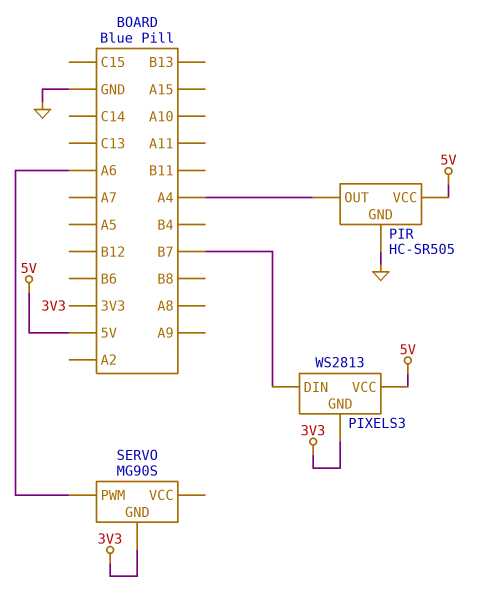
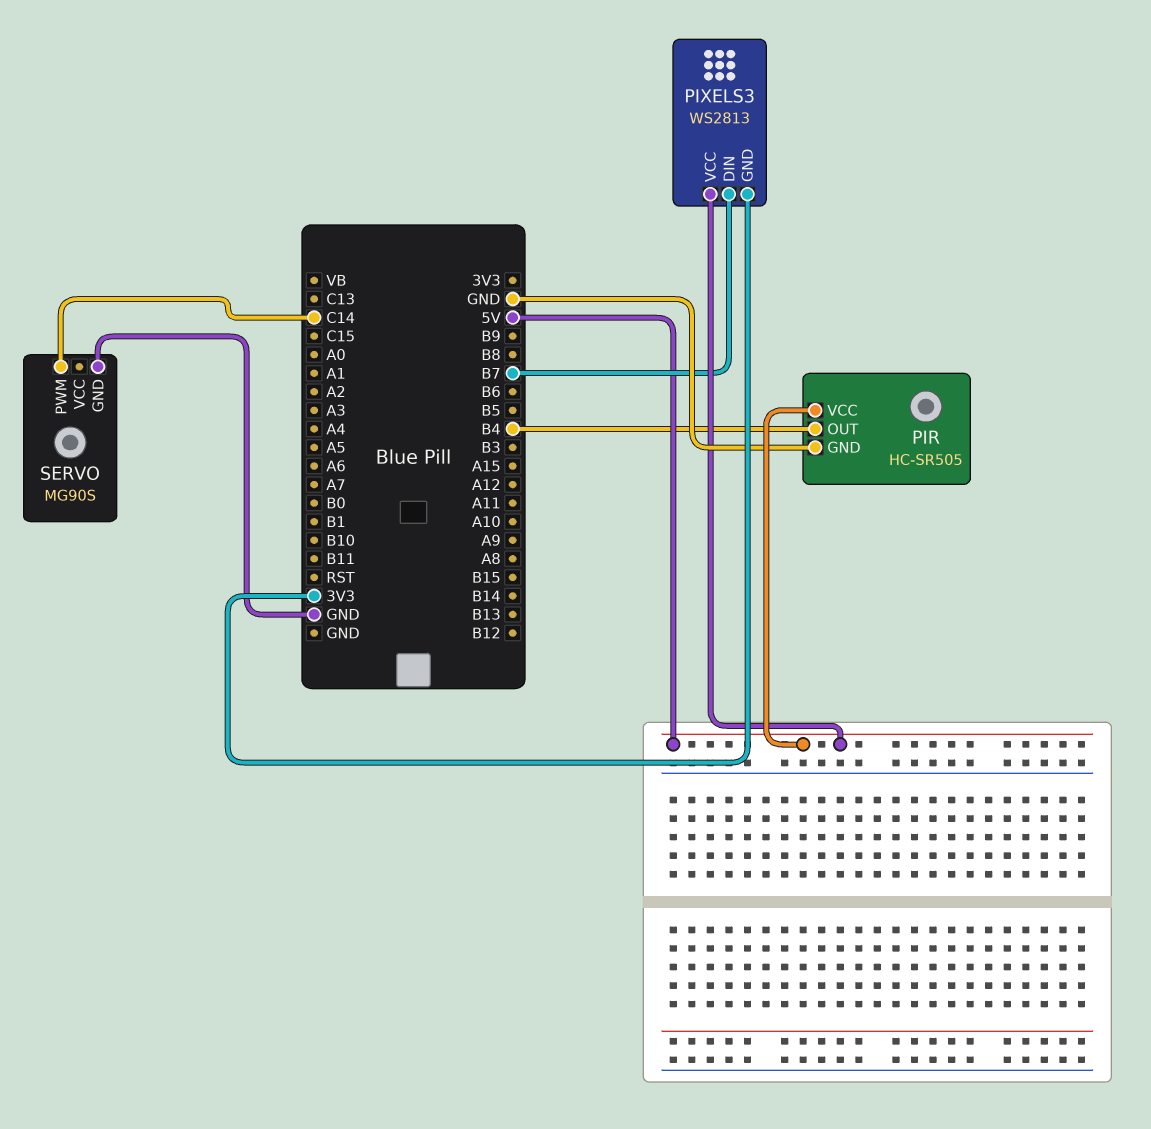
PIR pin OUT: A4 -> B4
SERVO pin GND: 3V3 -> GND
SERVO pin PWM: A6 -> C14

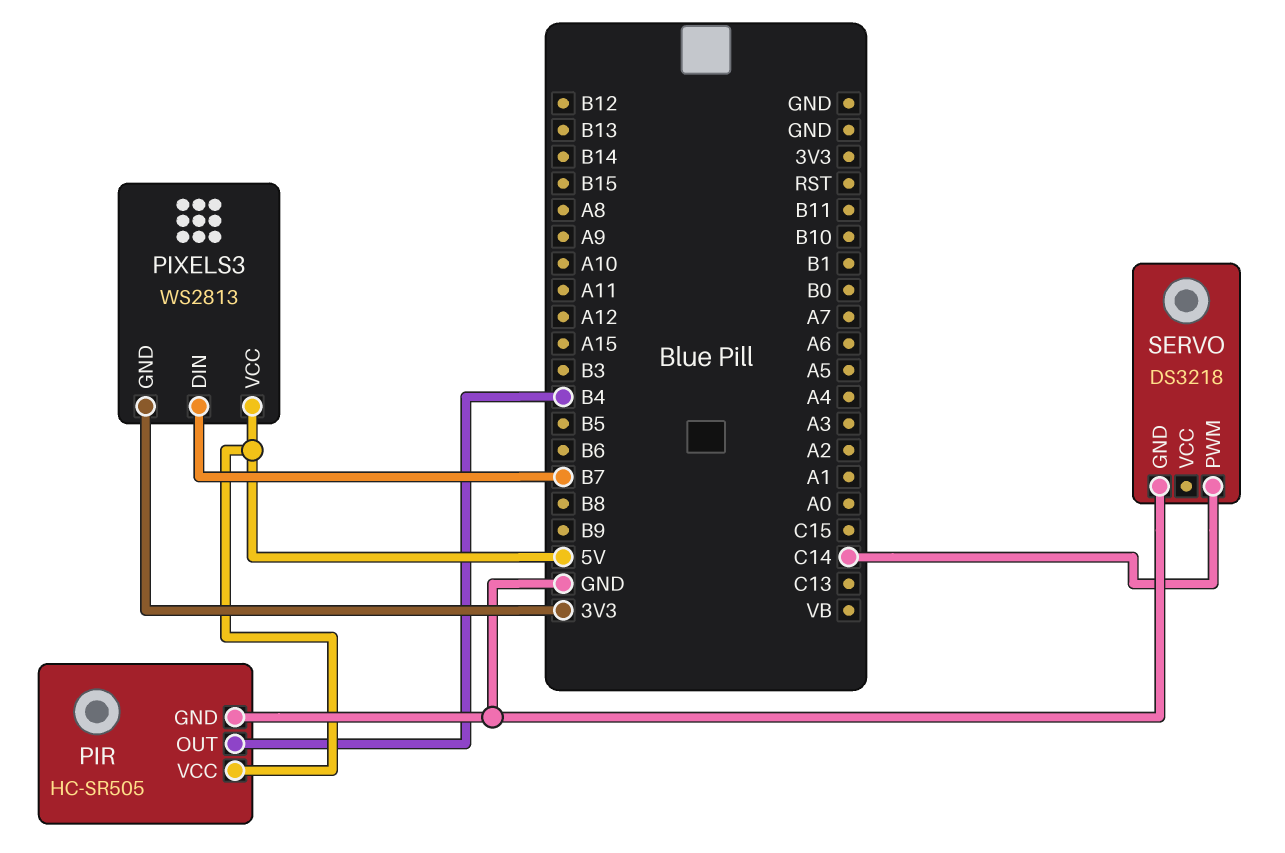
SERVO: MG90S -> DS3218

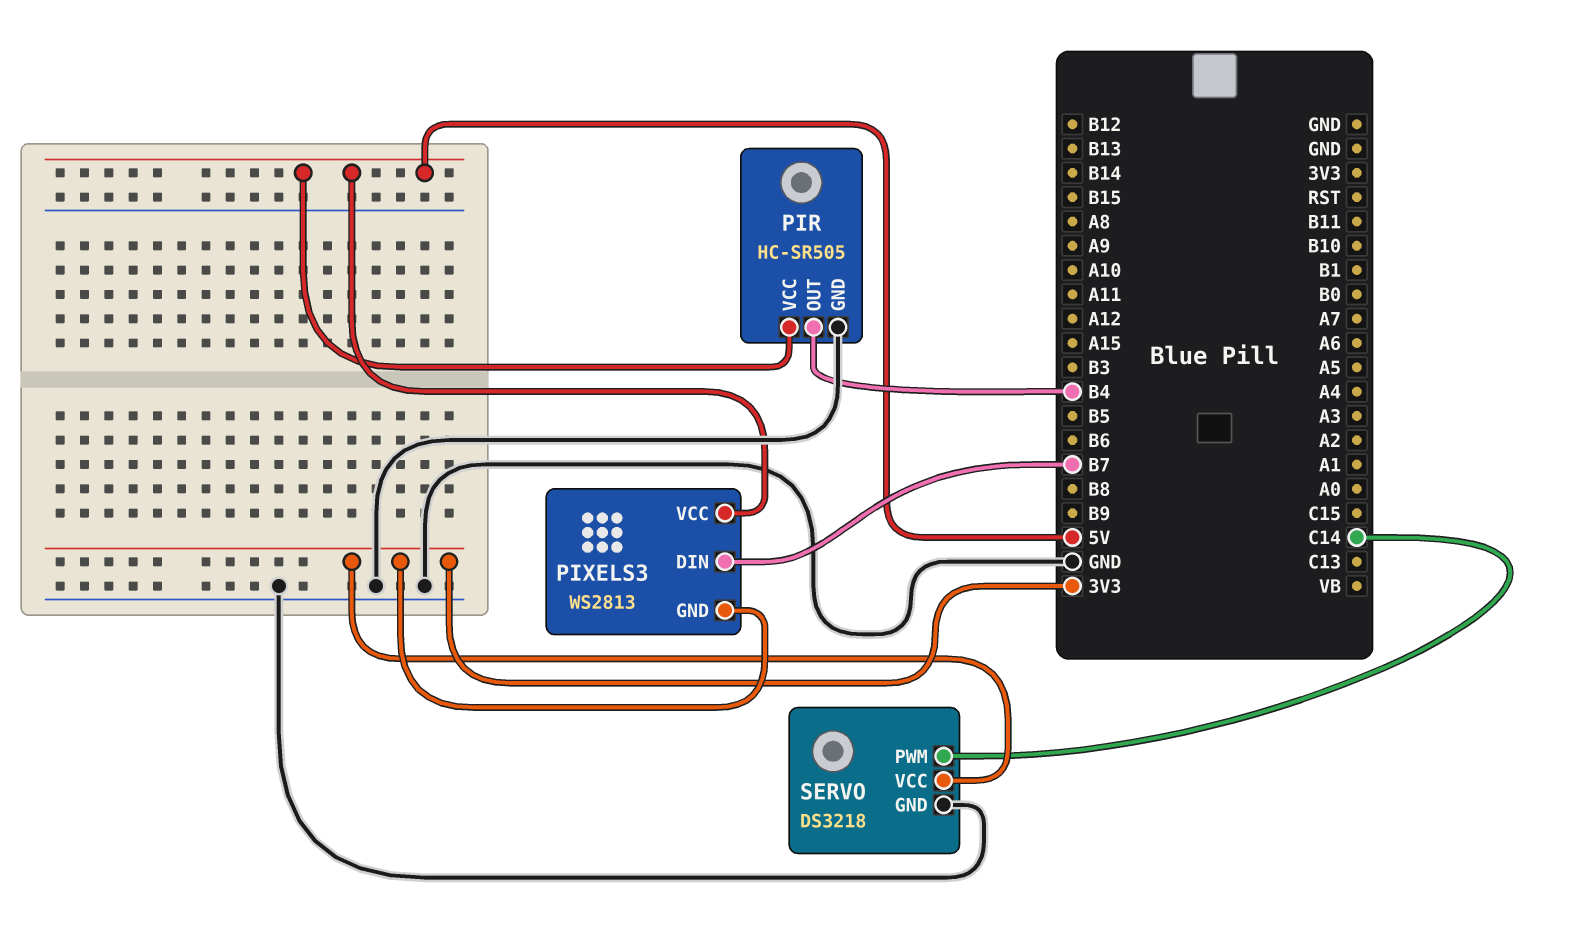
SERVO pin VCC: none -> 3V3

